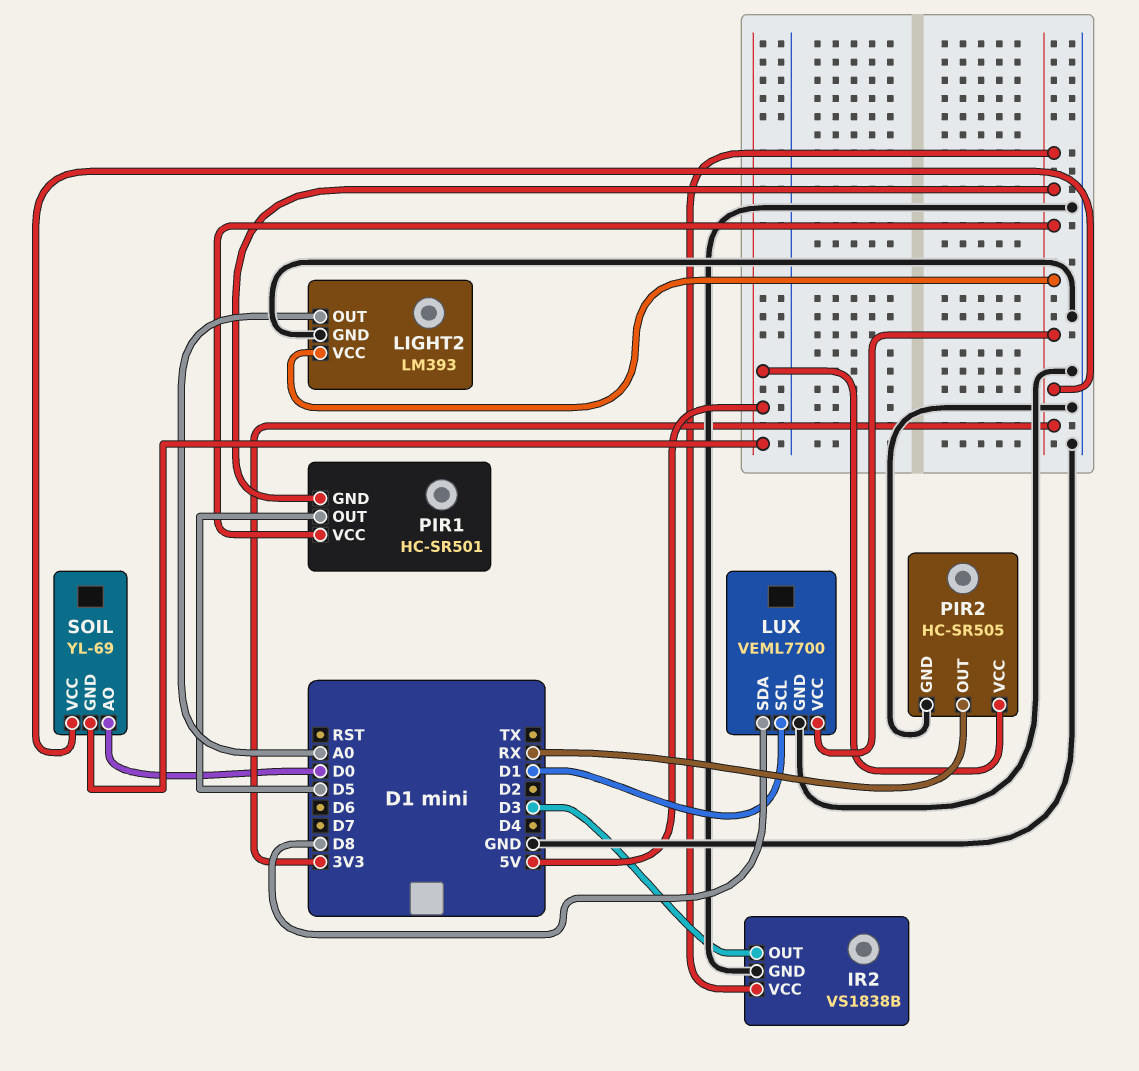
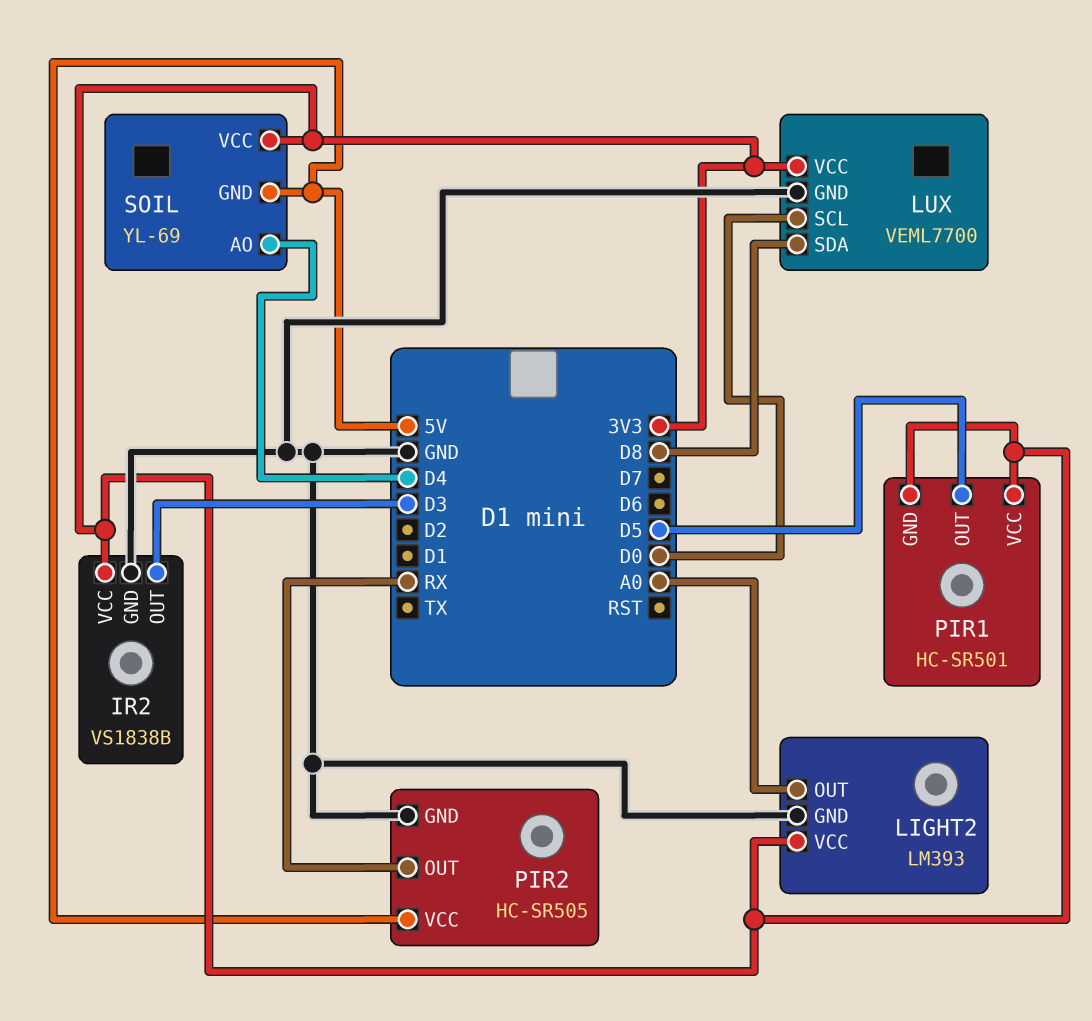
LUX pin SCL: D1 -> D0
SOIL pin AO: D0 -> D4

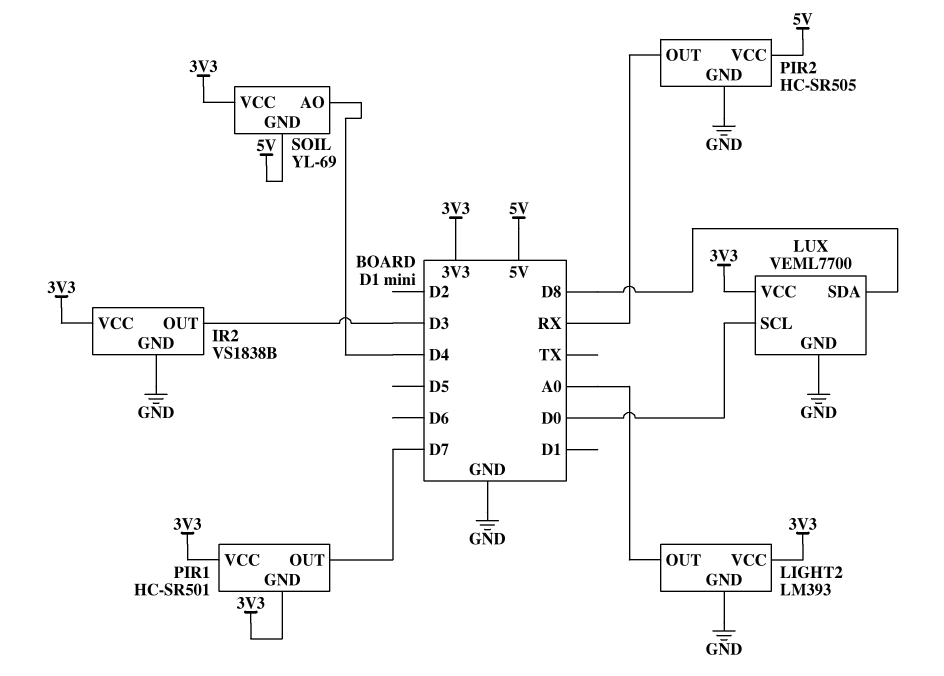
PIR1 pin OUT: D5 -> D7

